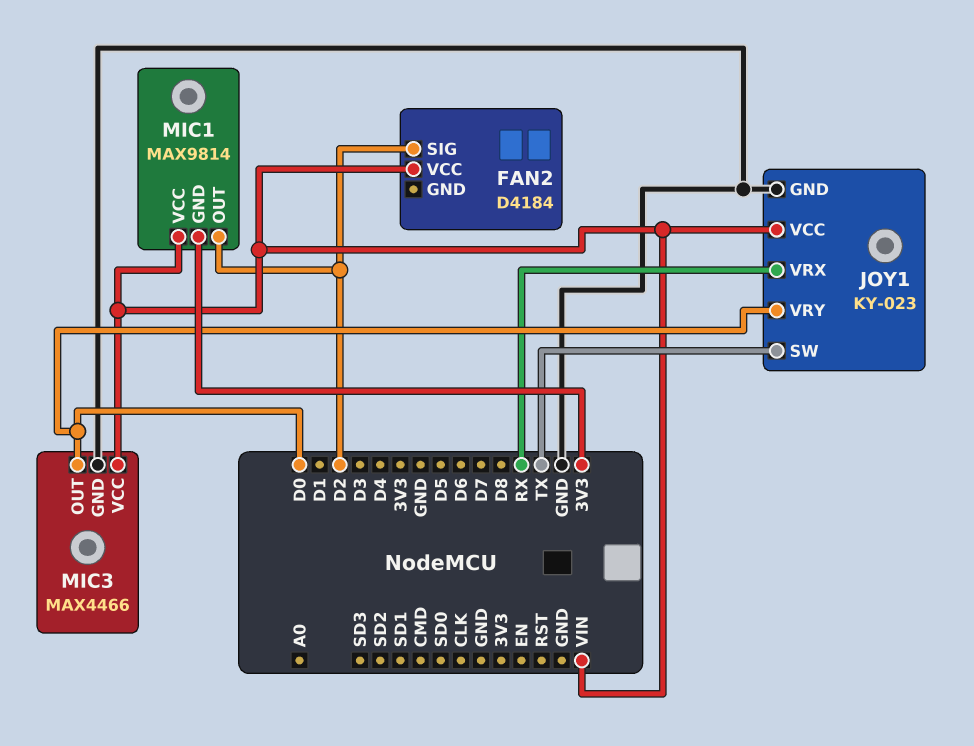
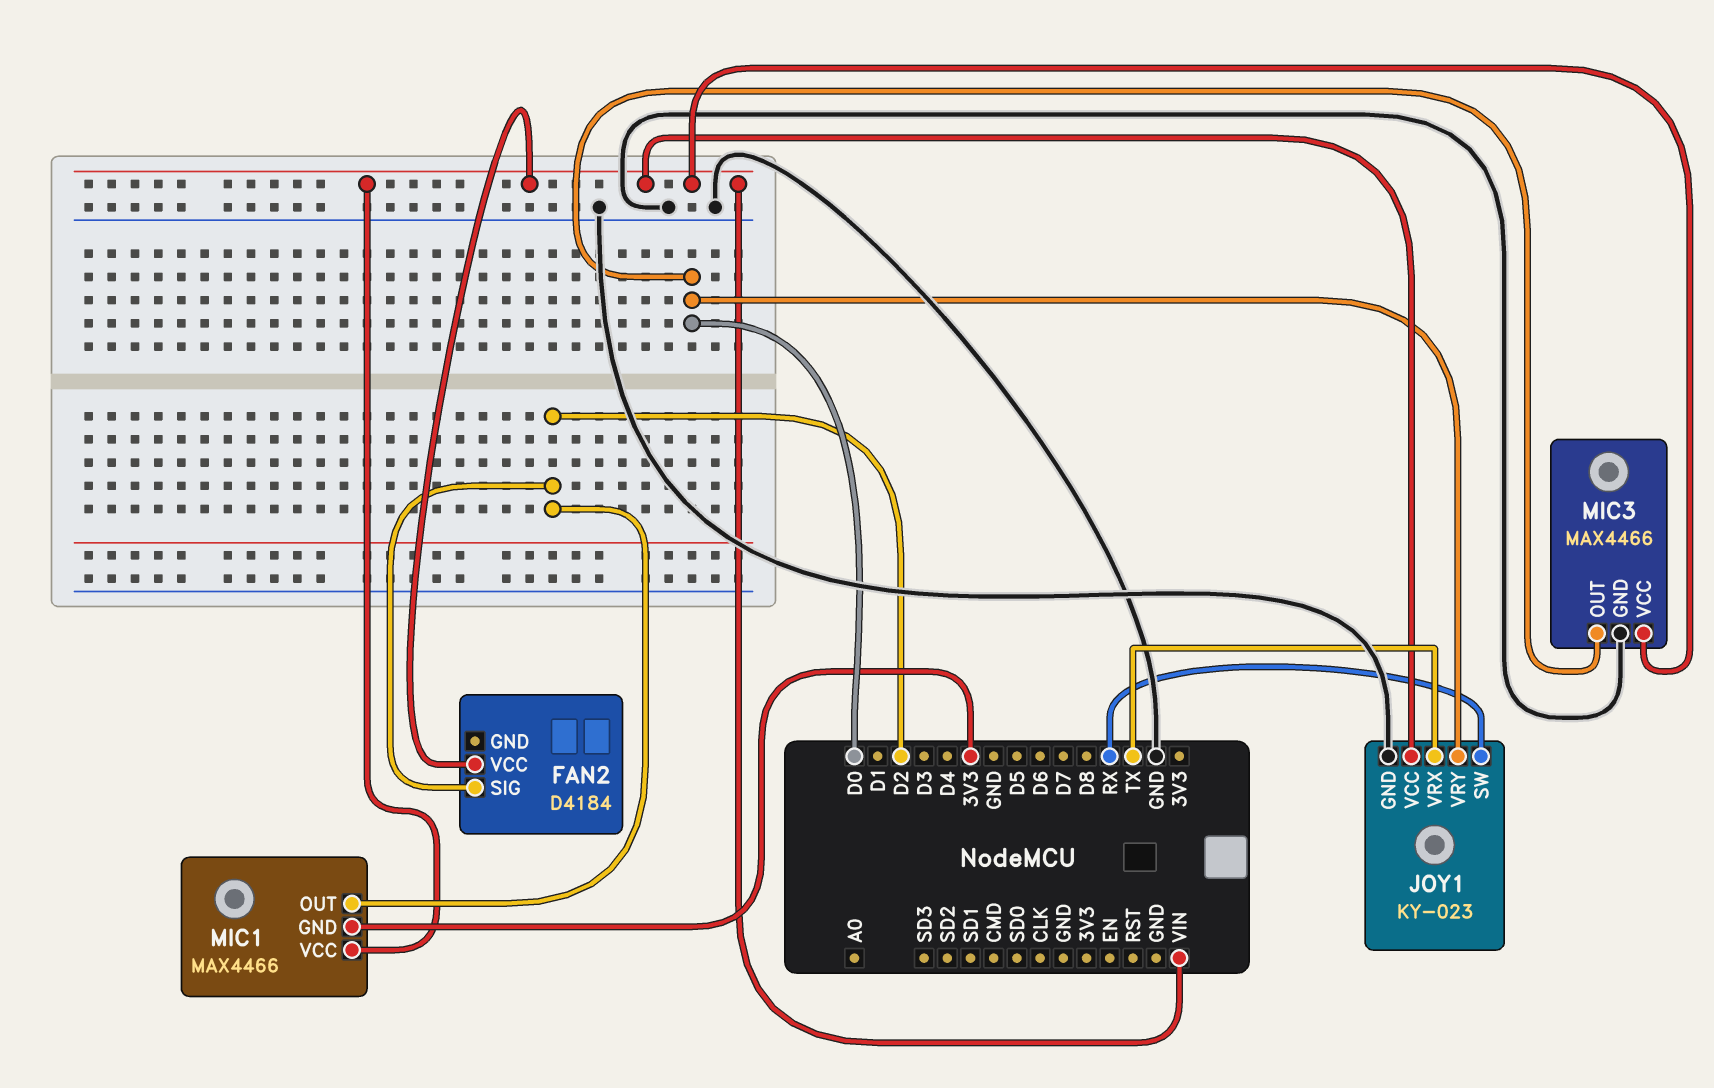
JOY1 pin SW: TX -> RX
JOY1 pin VRX: RX -> TX
MIC1: MAX9814 -> MAX4466

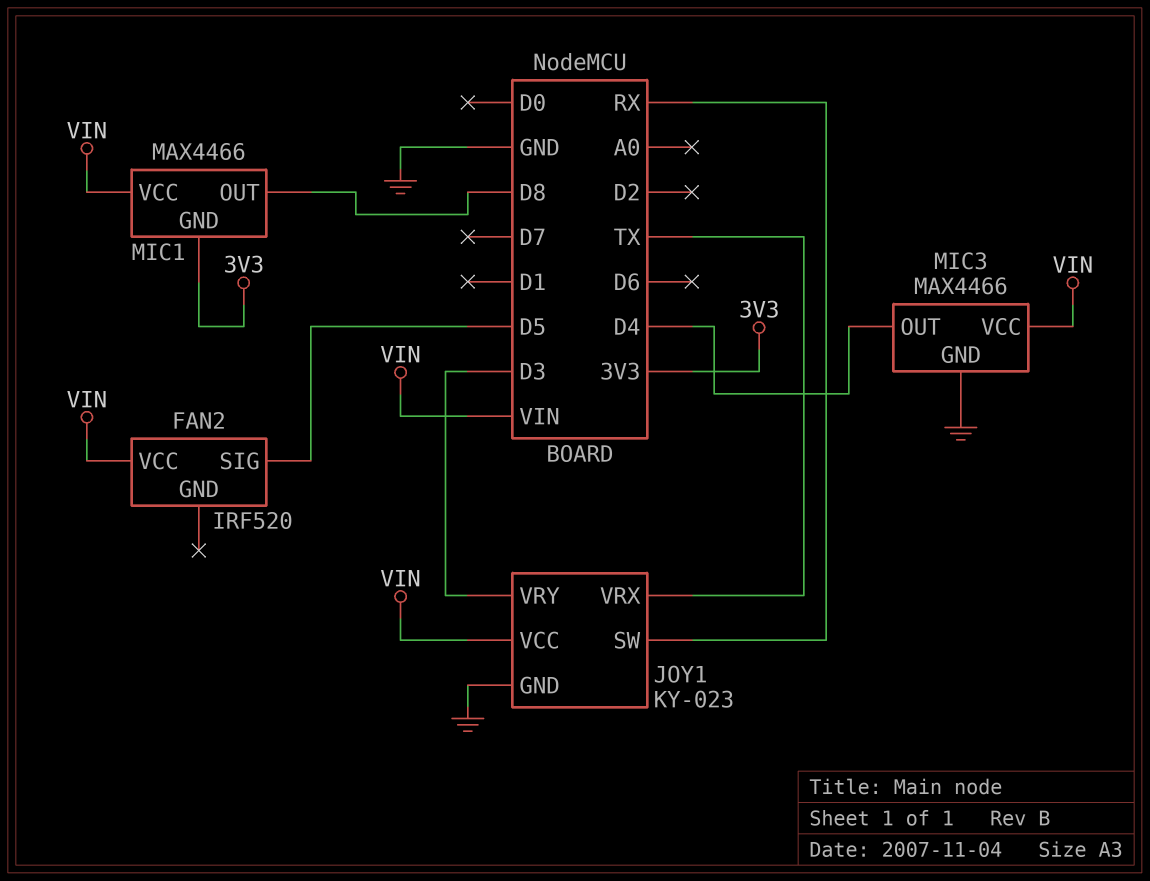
FAN2: D4184 -> IRF520
FAN2 pin SIG: D2 -> D5
JOY1 pin VRY: D0 -> D3
MIC1 pin OUT: D2 -> D8
MIC3 pin OUT: D0 -> D4

